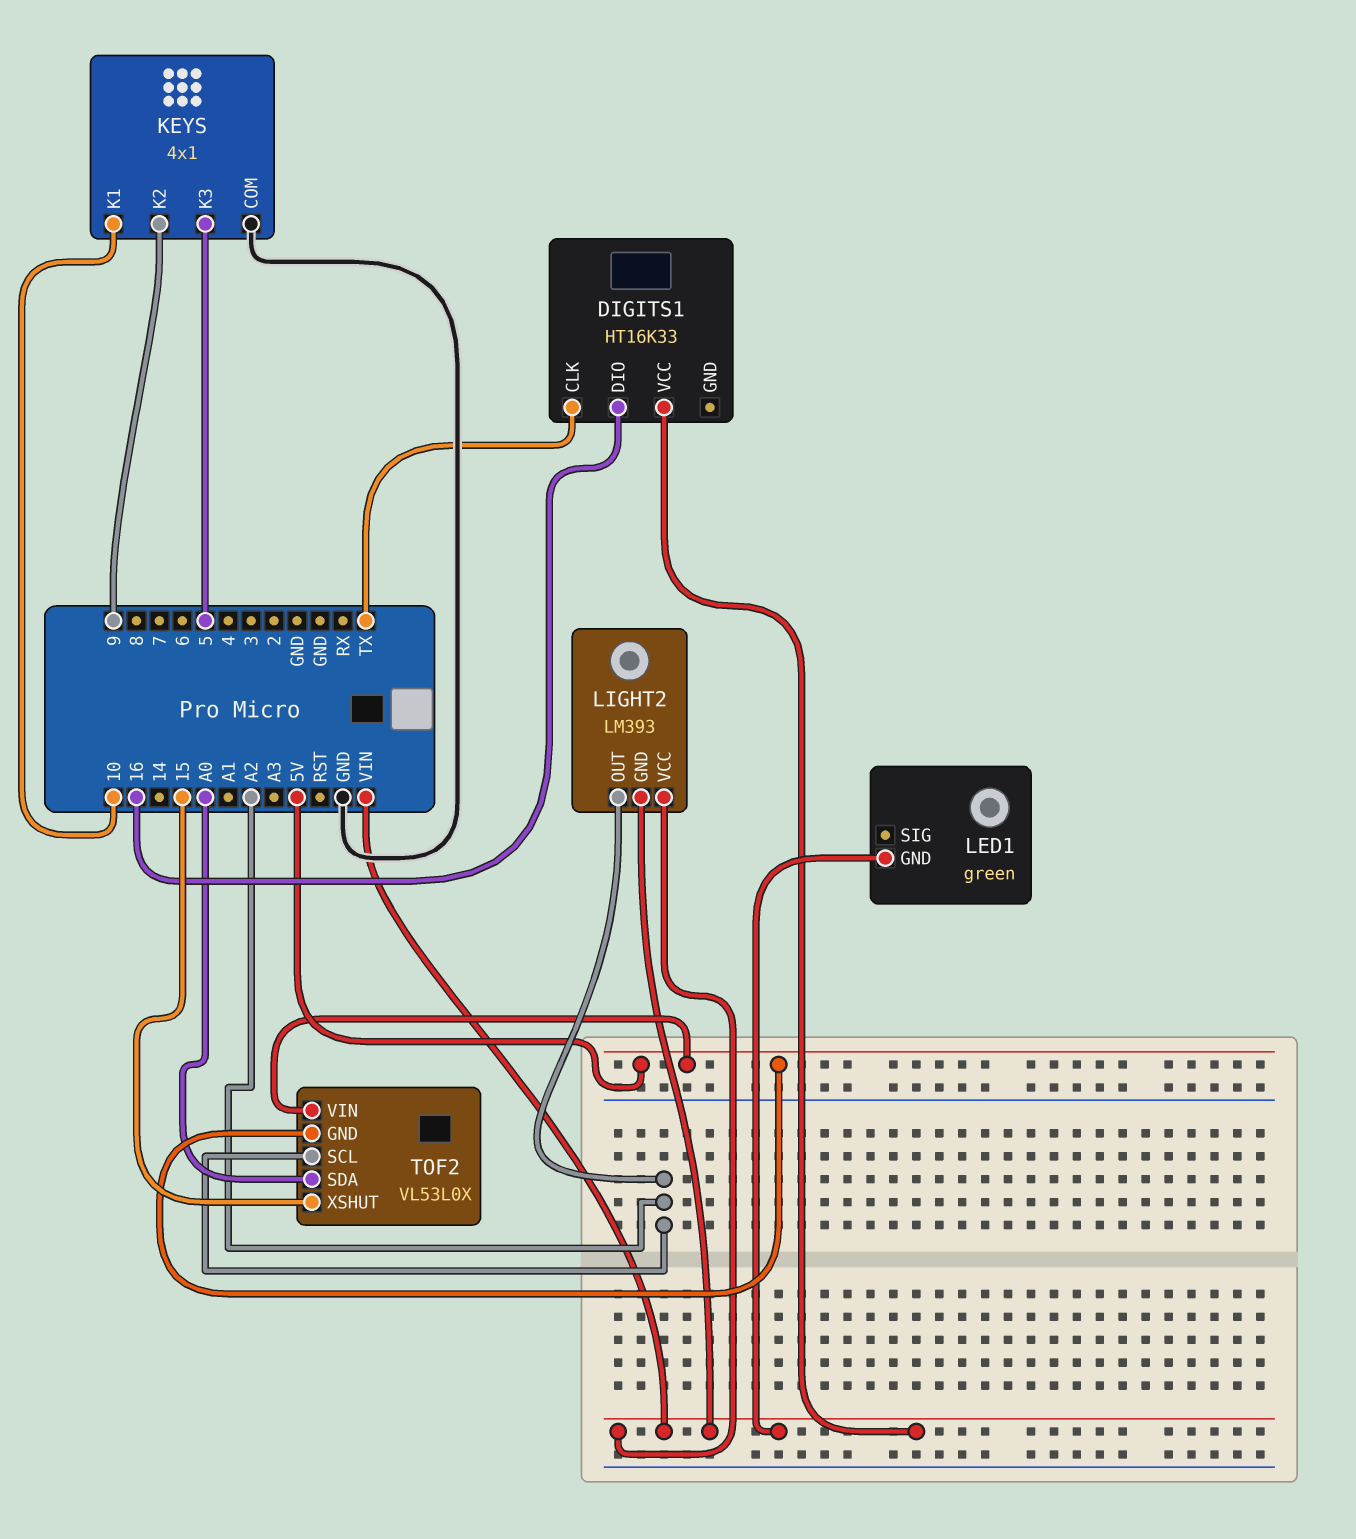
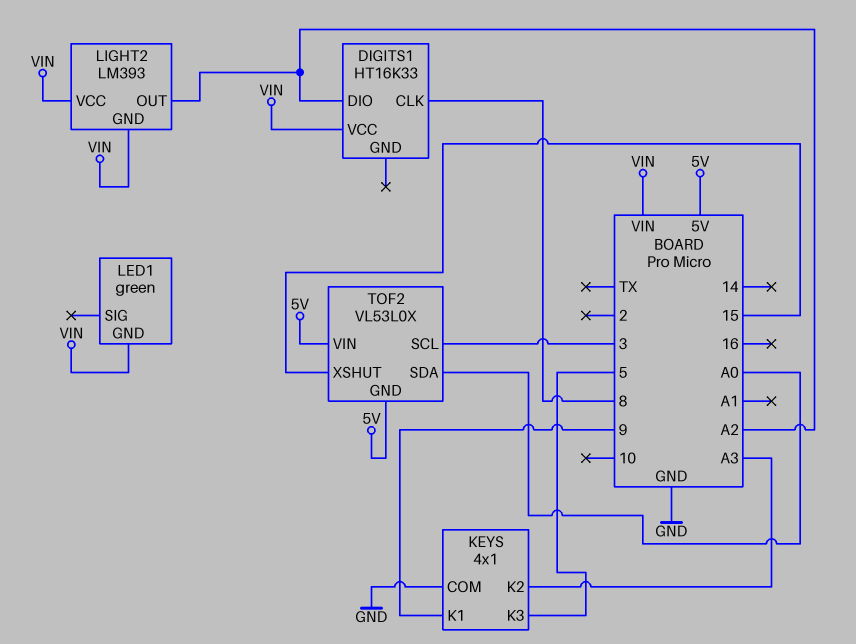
DIGITS1 pin CLK: TX -> 8
DIGITS1 pin DIO: 16 -> A2
KEYS pin K1: 10 -> 9
KEYS pin K2: 9 -> A3
TOF2 pin SCL: A2 -> 3

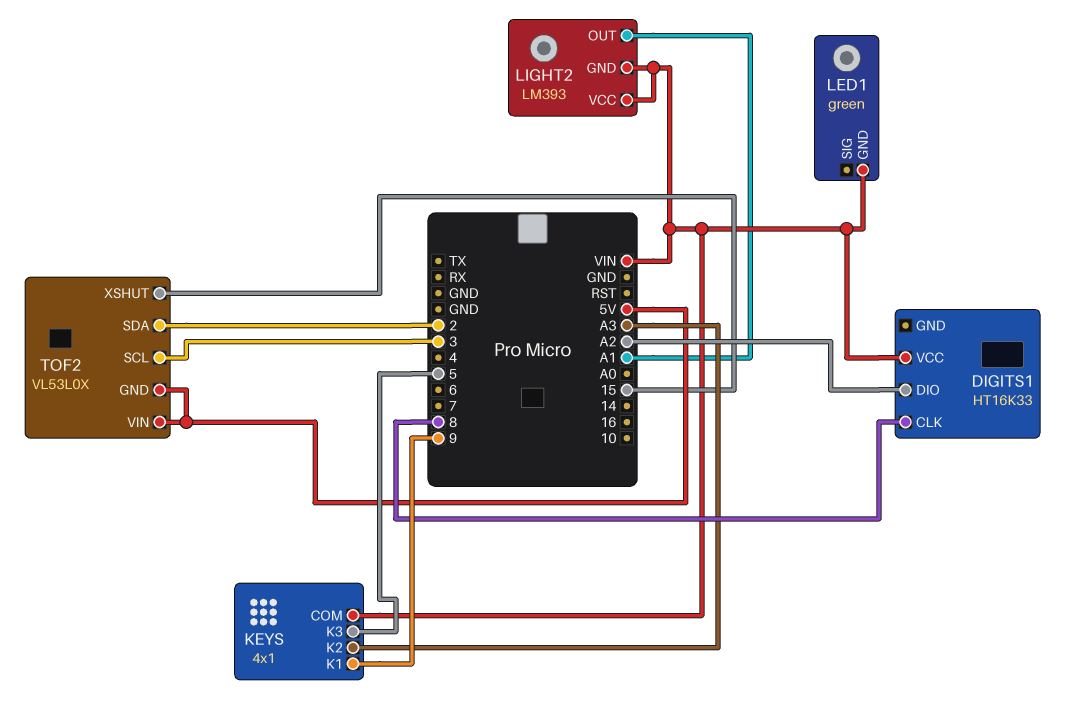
KEYS pin COM: GND -> VIN
LIGHT2 pin OUT: A2 -> A1
TOF2 pin SDA: A0 -> 2

